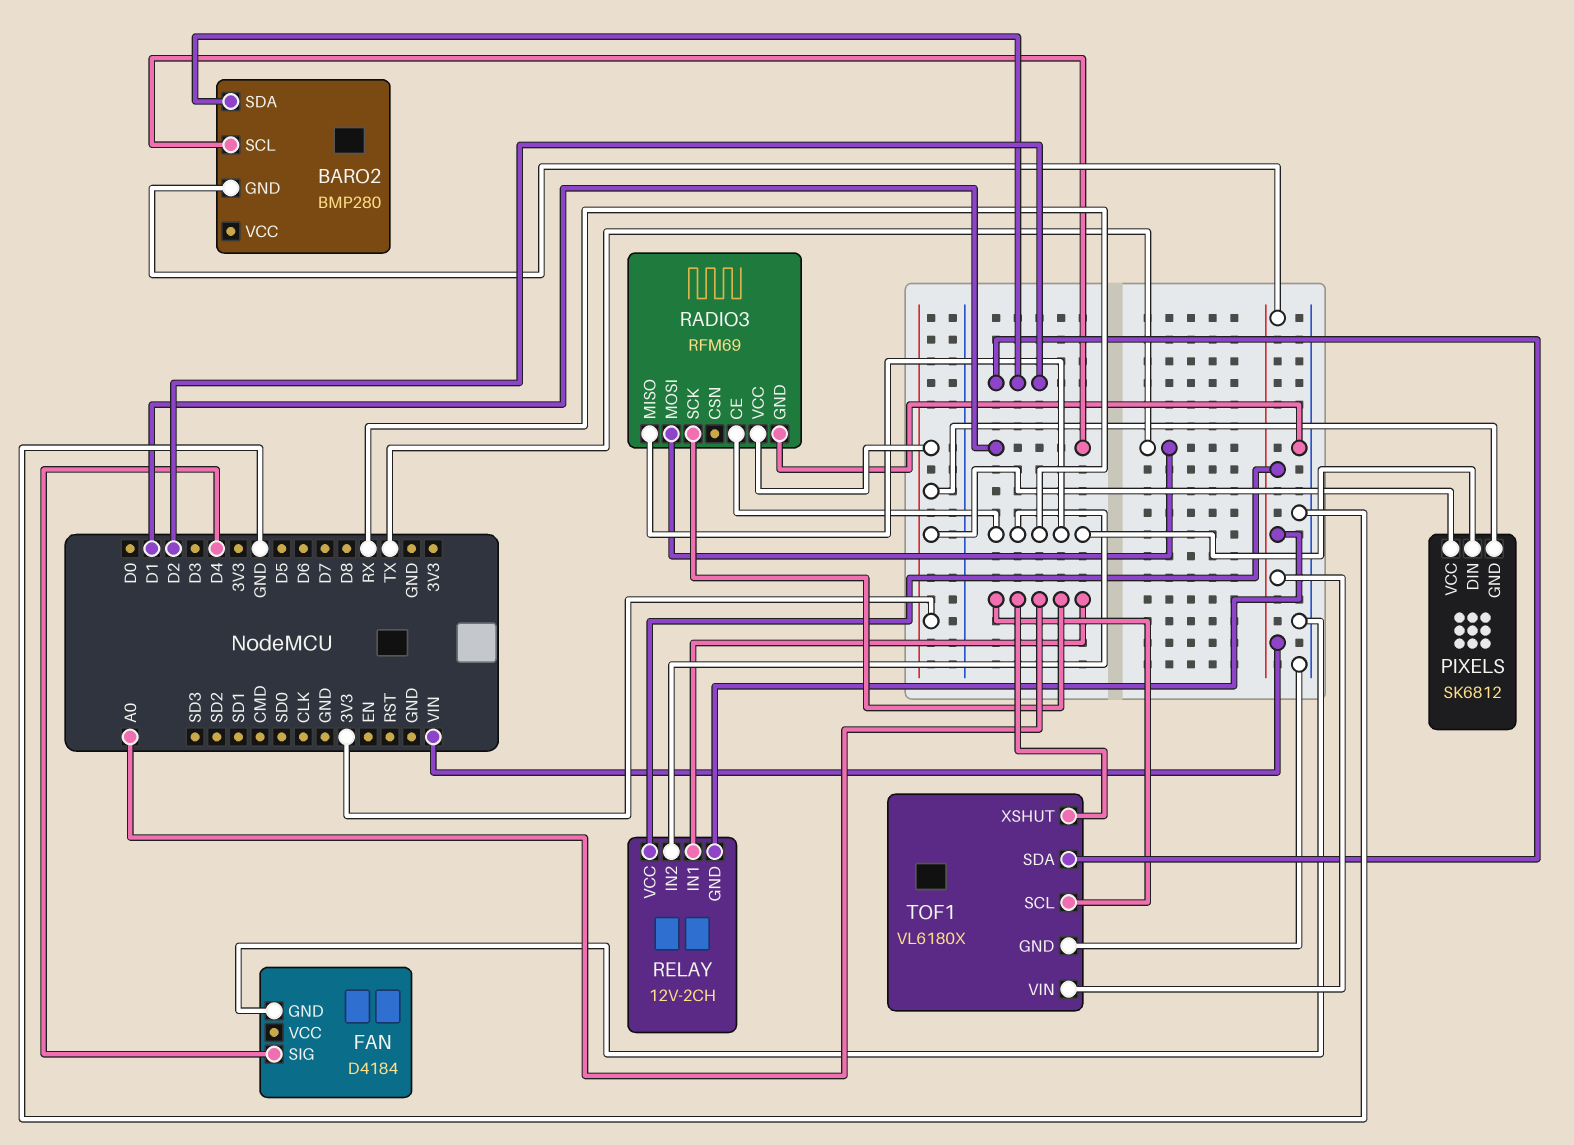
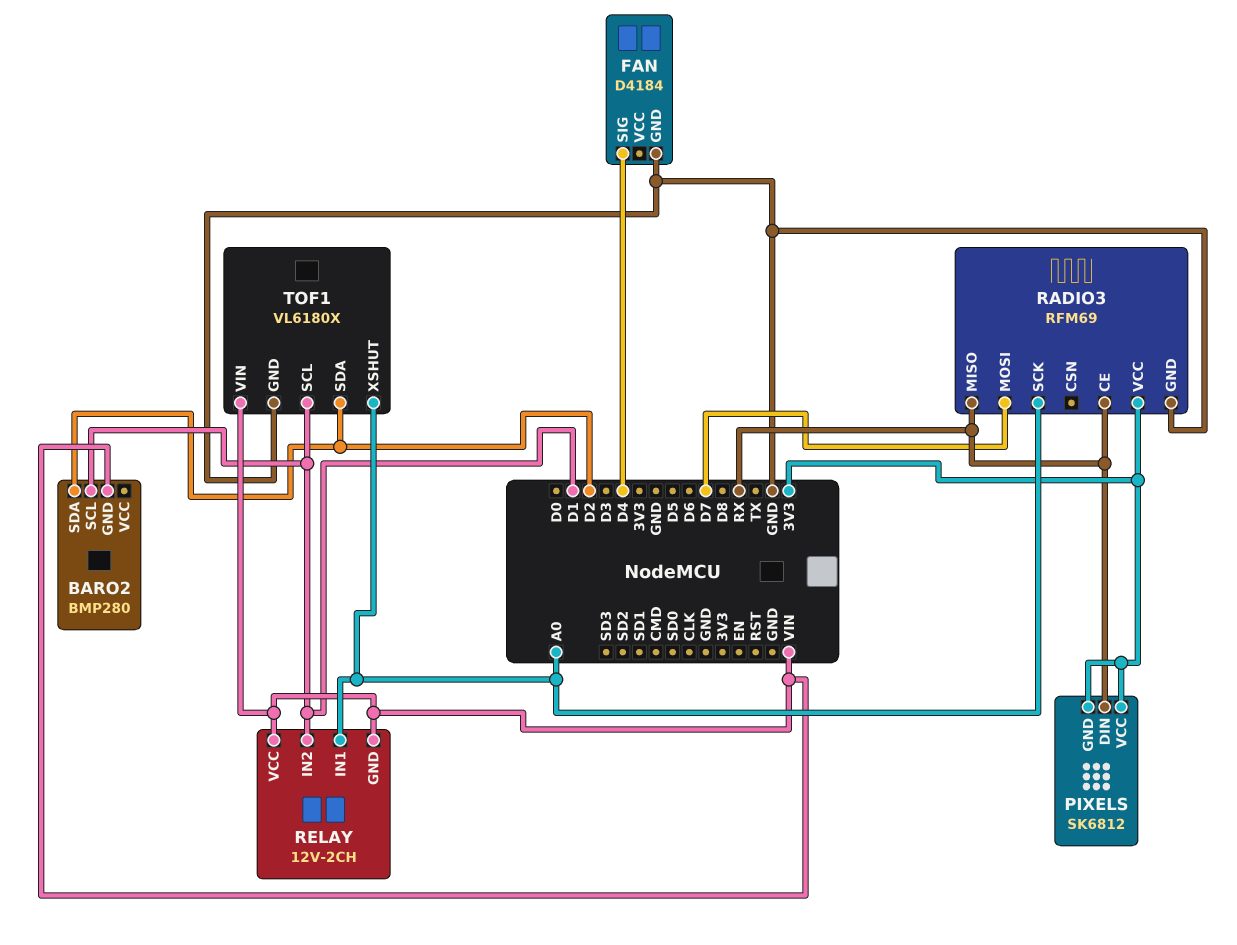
RADIO3 pin MOSI: TX -> D7
RELAY pin IN2: RX -> D1
TOF1 pin SCL: A0 -> D1

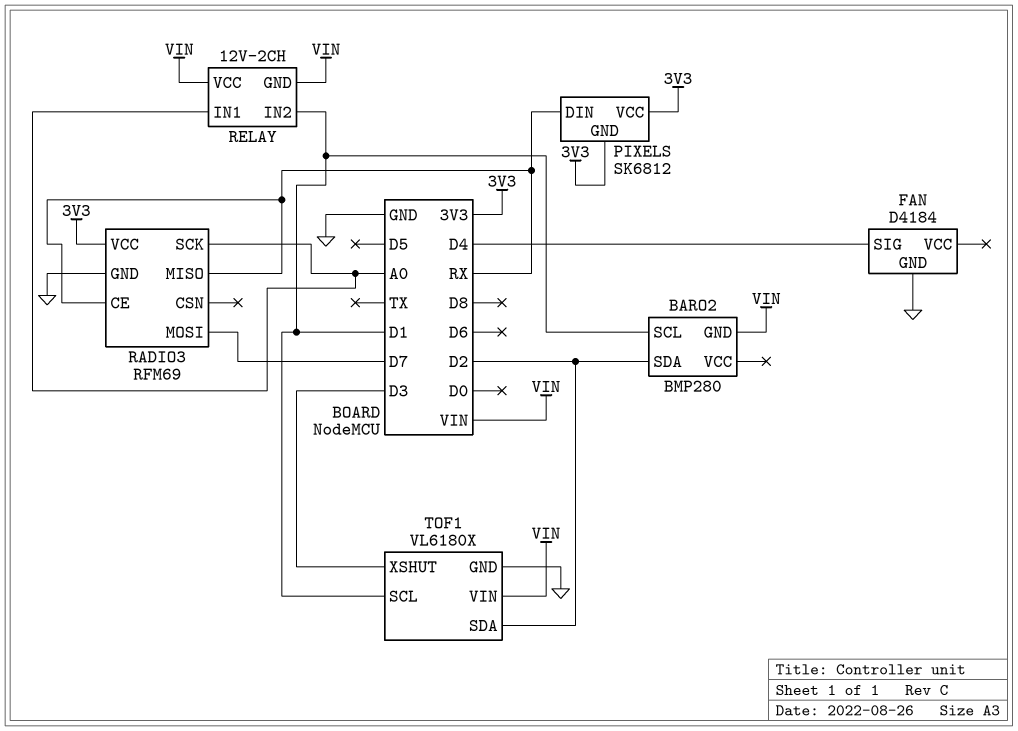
TOF1 pin XSHUT: A0 -> D3

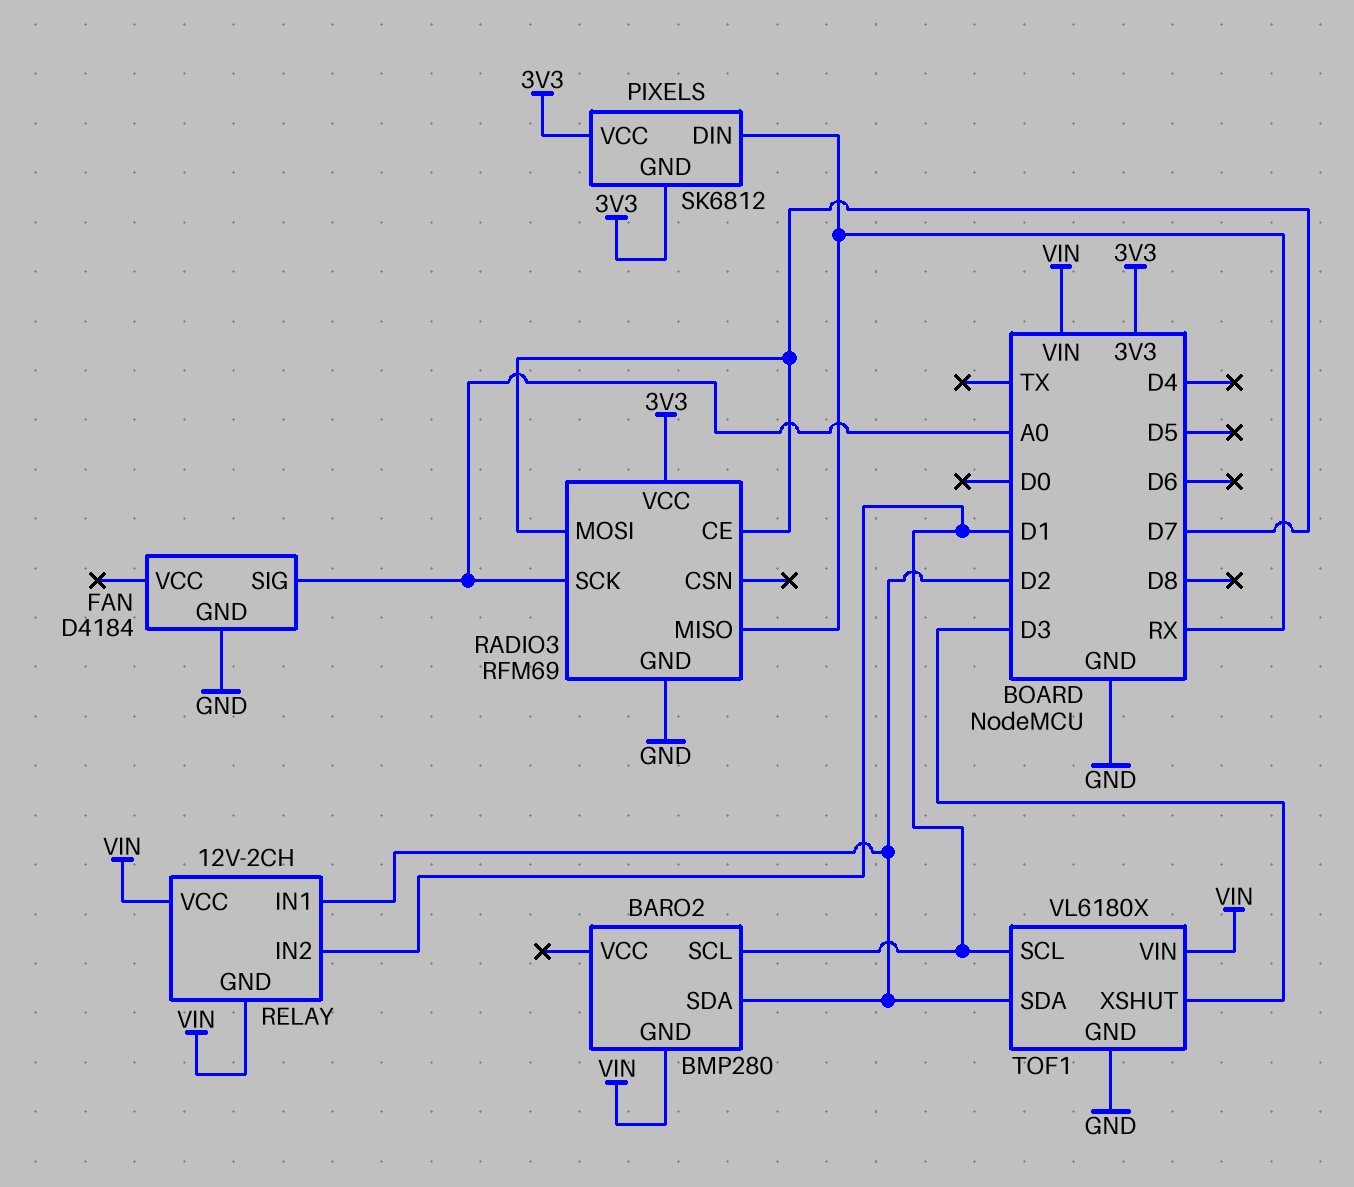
FAN pin SIG: D4 -> A0
RADIO3 pin CE: RX -> D7
RELAY pin IN1: A0 -> D2

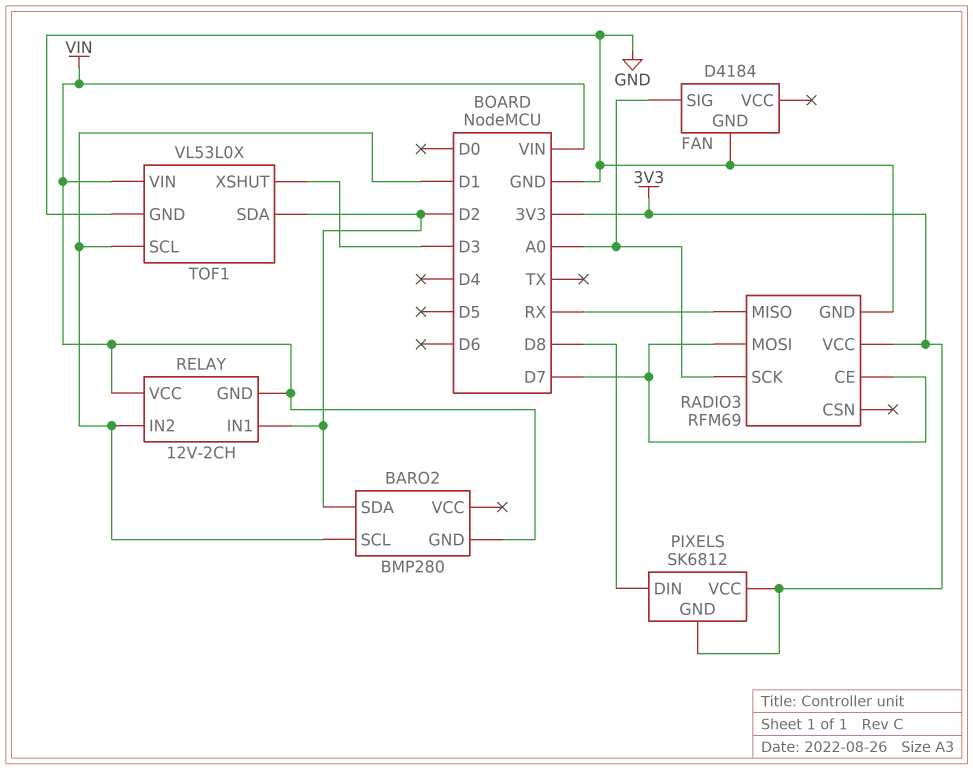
PIXELS pin DIN: RX -> D8
TOF1: VL6180X -> VL53L0X

